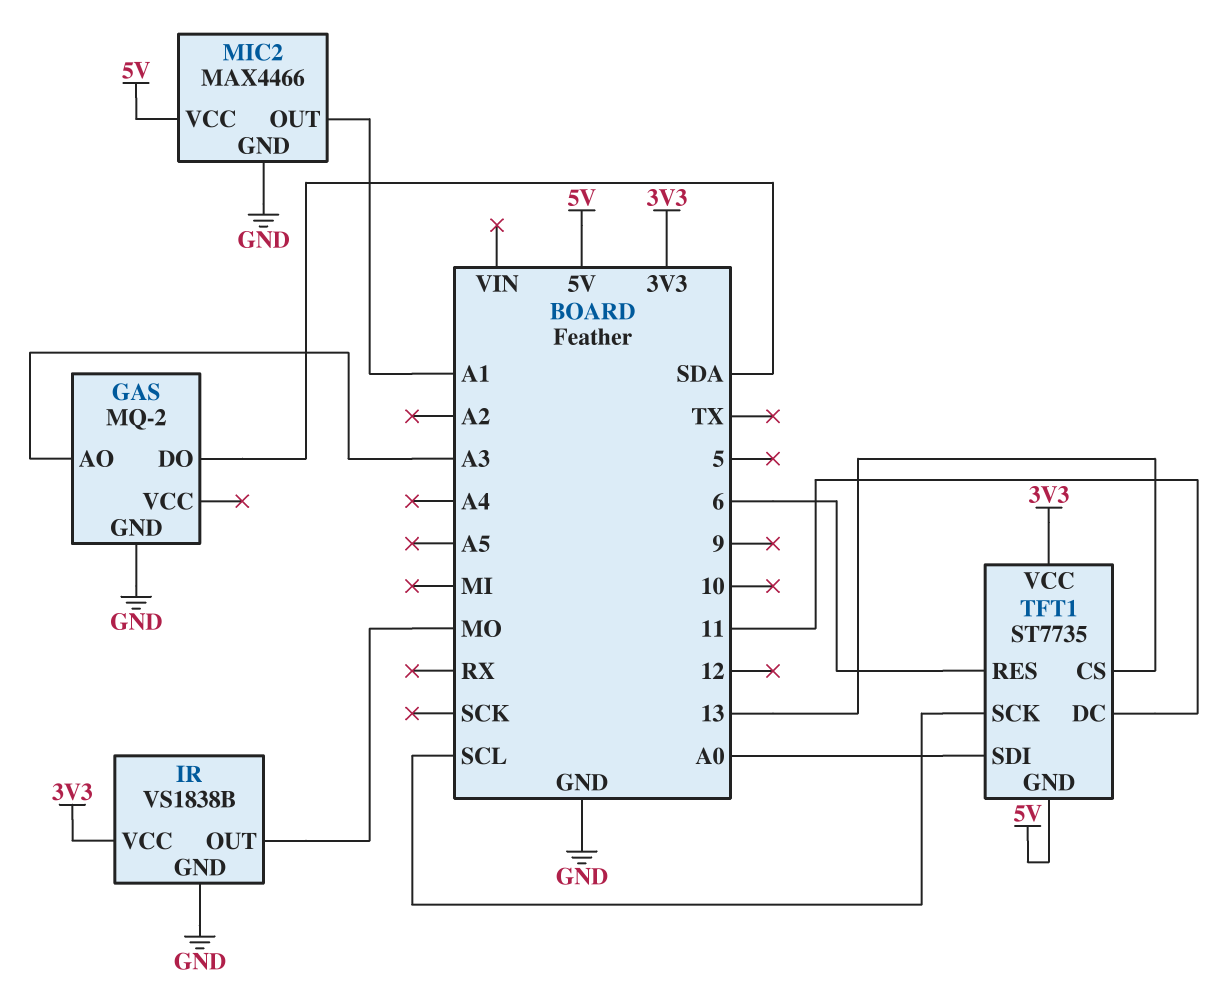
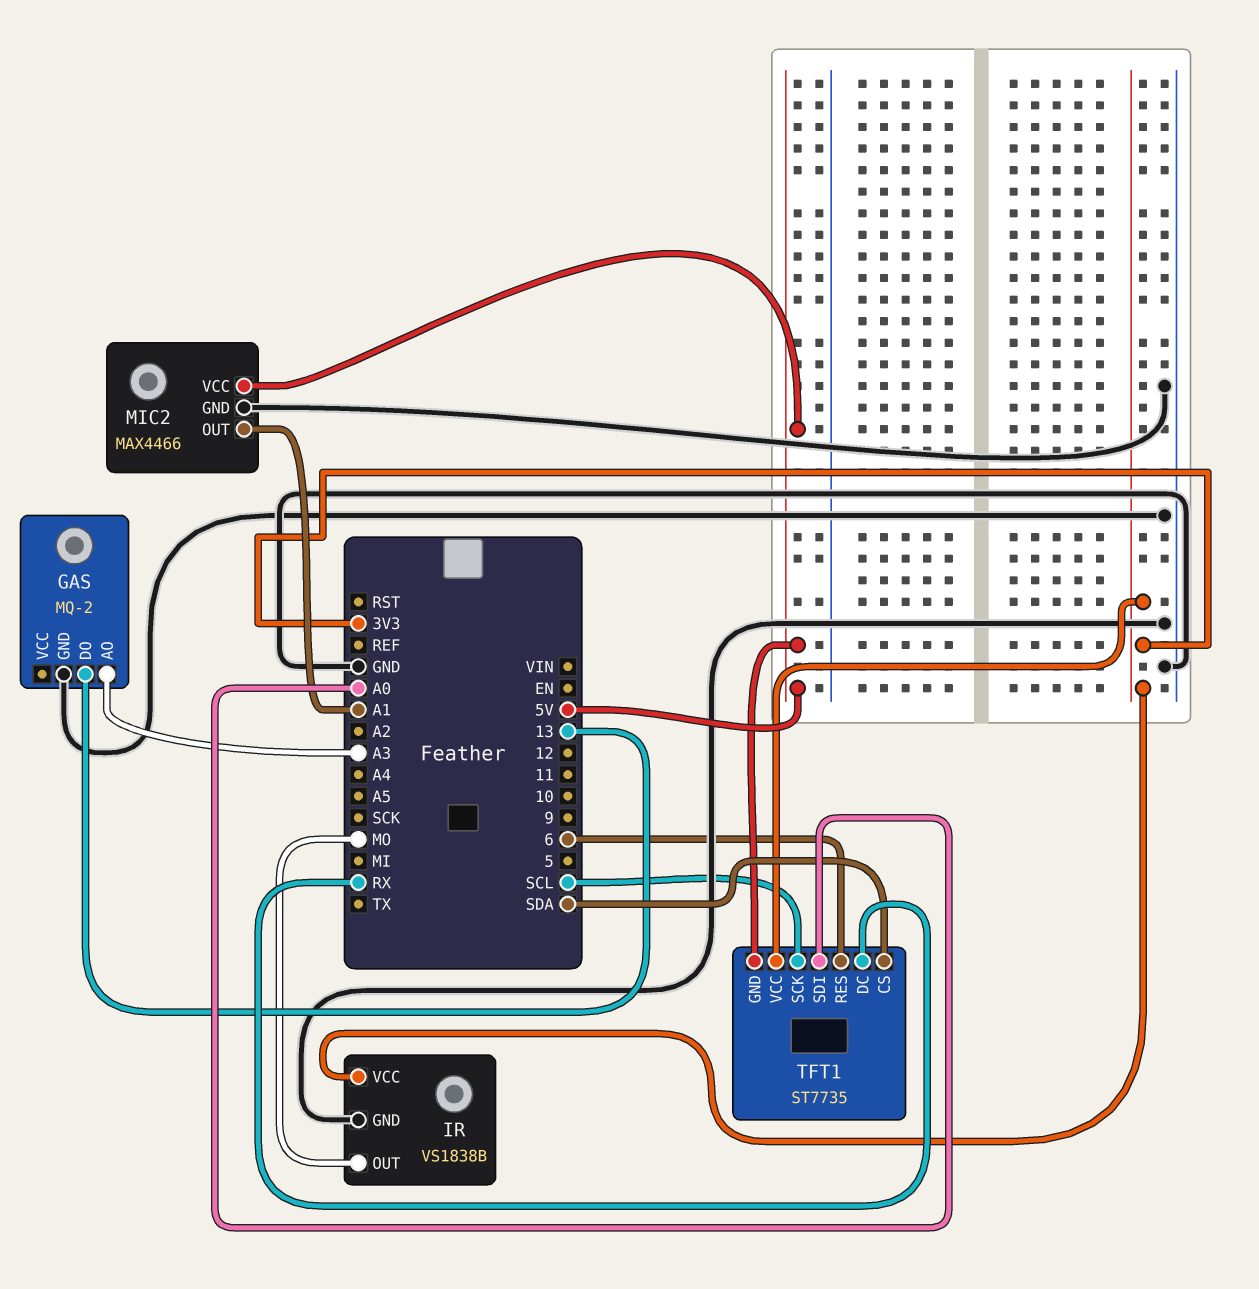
GAS pin DO: SDA -> 13
TFT1 pin CS: 13 -> SDA
TFT1 pin DC: 11 -> RX

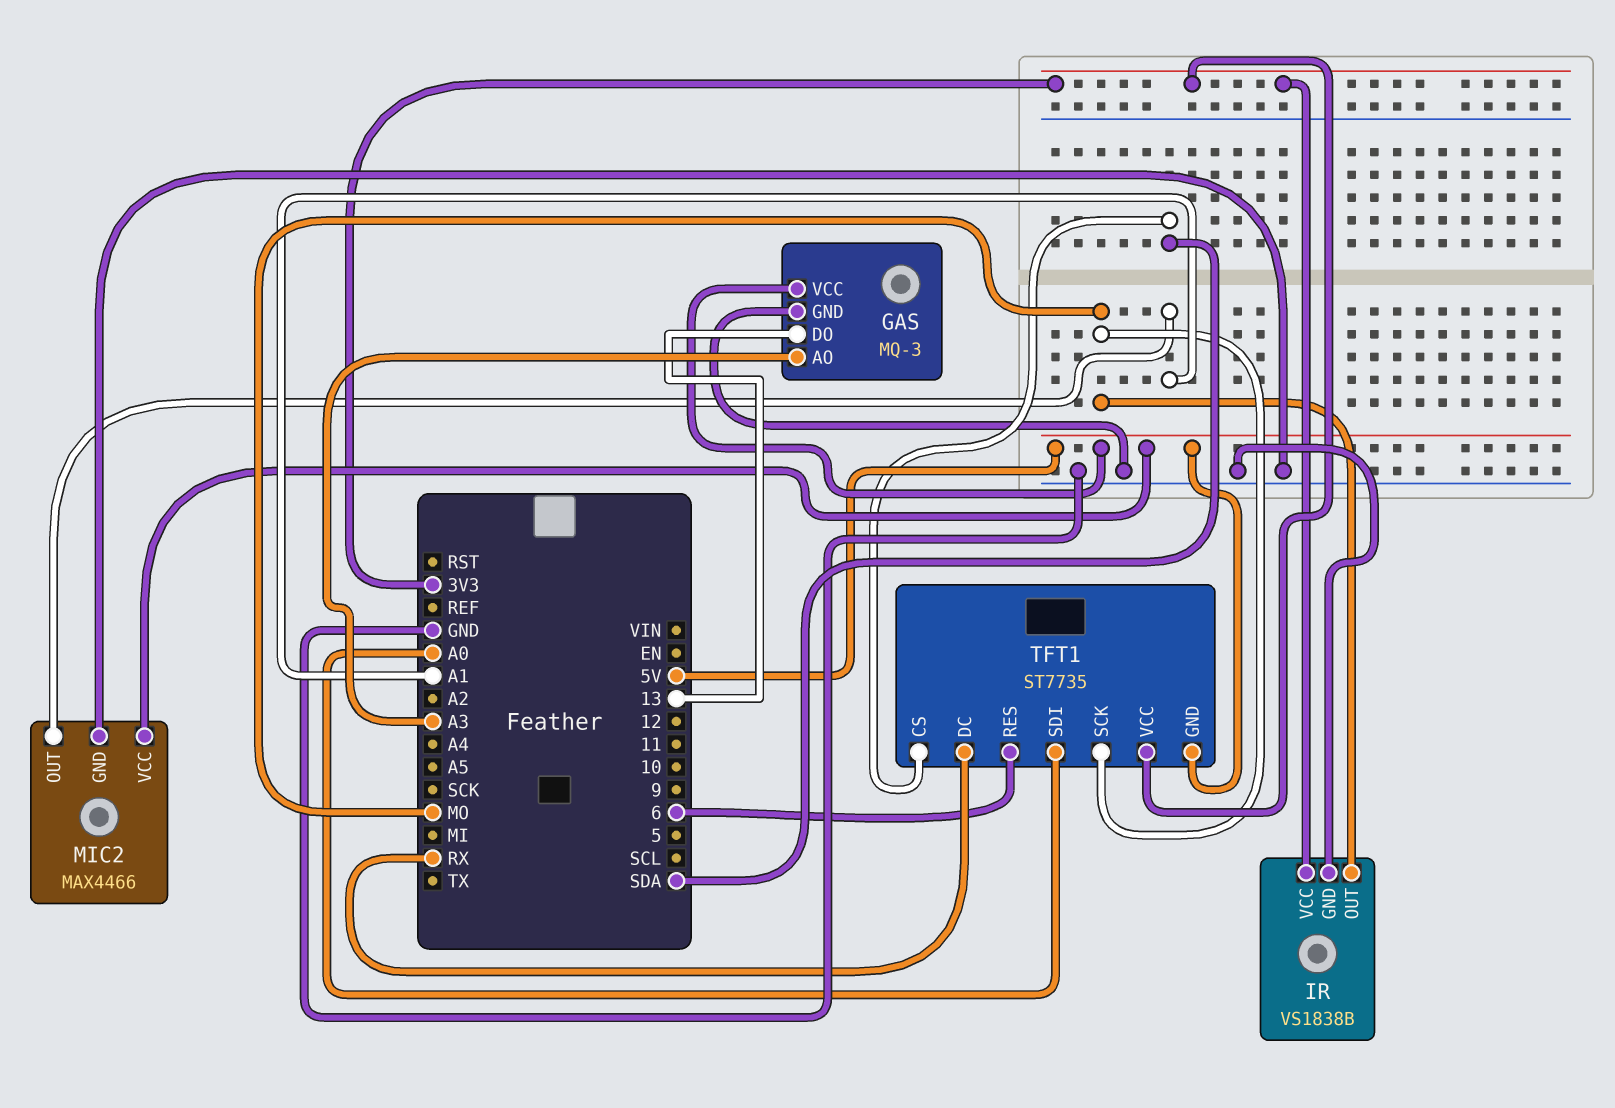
GAS: MQ-2 -> MQ-3
GAS pin VCC: none -> 5V
TFT1 pin SCK: SCL -> MO

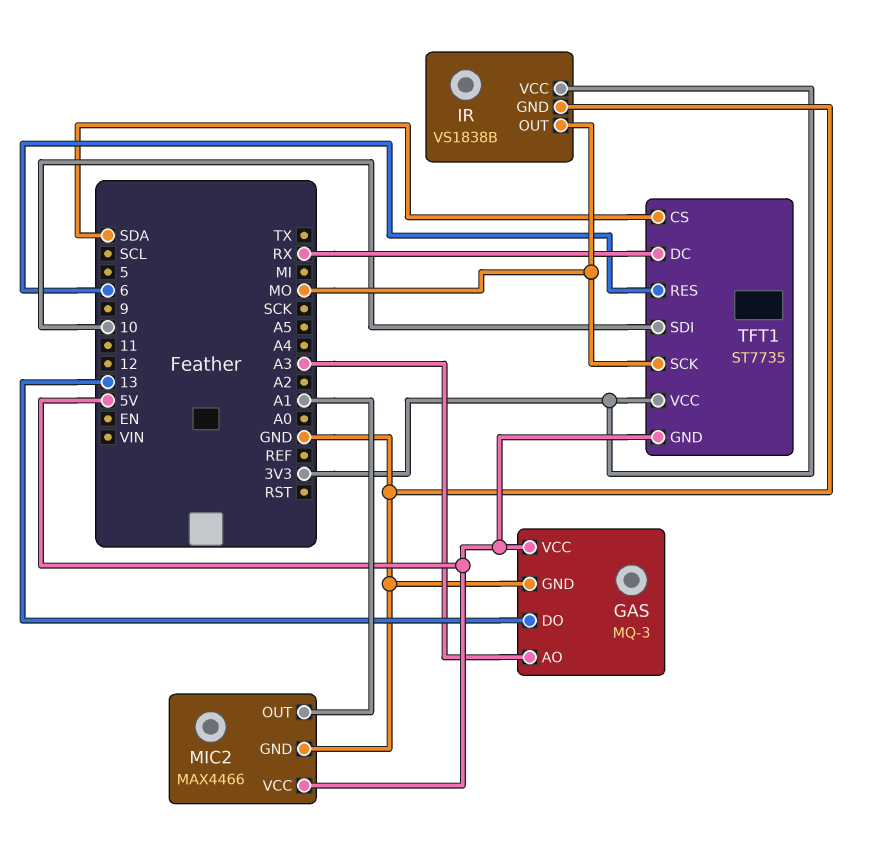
TFT1 pin SDI: A0 -> 10

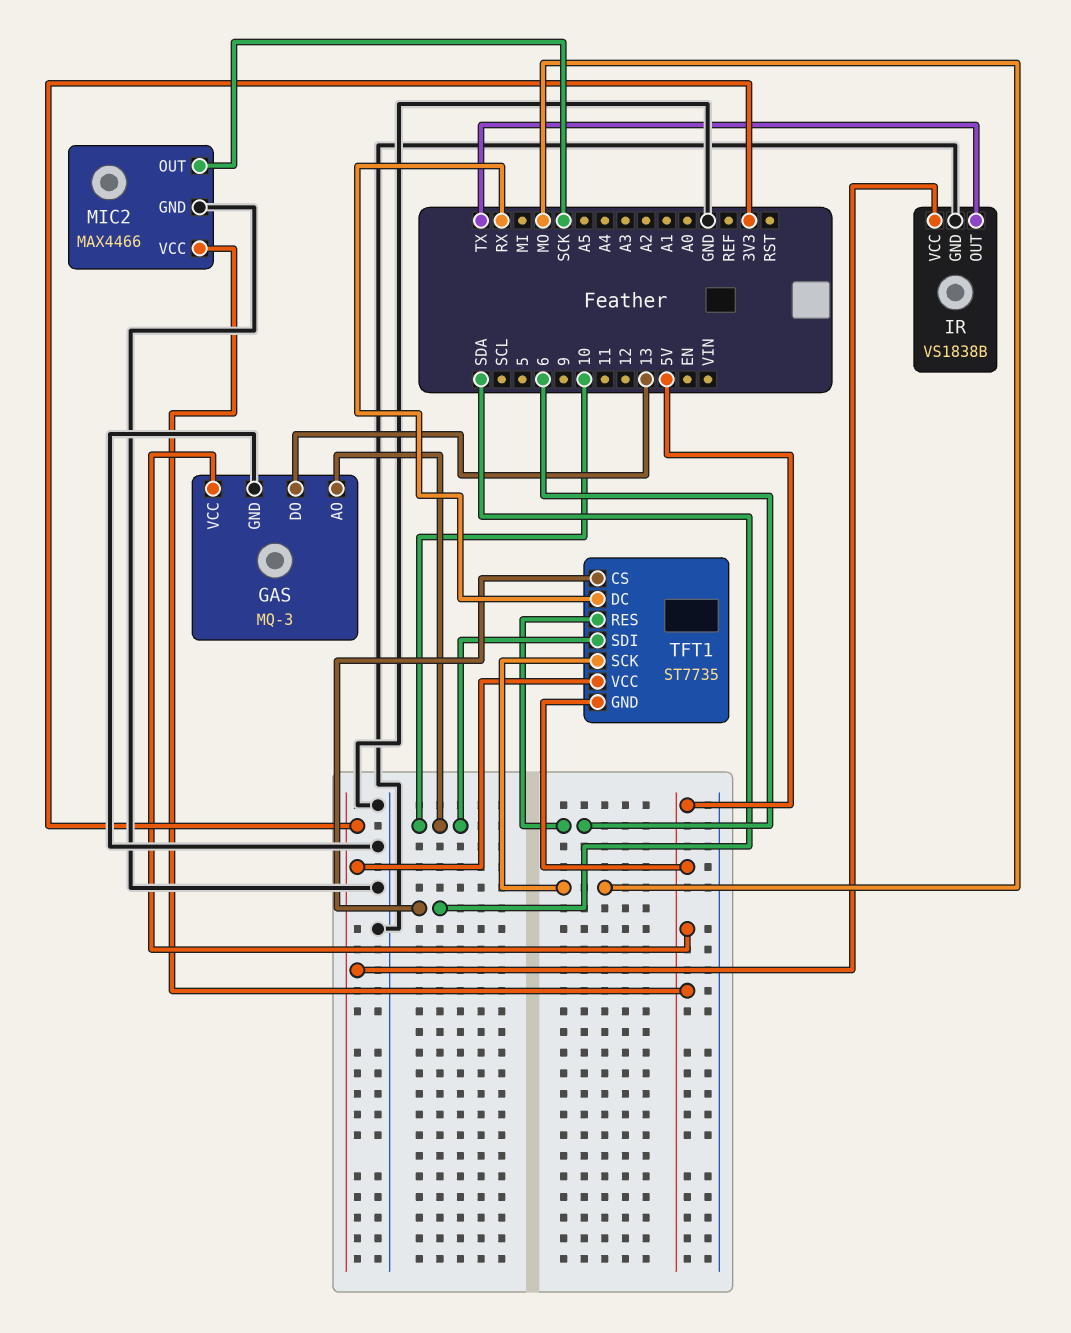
GAS pin AO: A3 -> 10
IR pin OUT: MO -> TX
MIC2 pin OUT: A1 -> SCK

